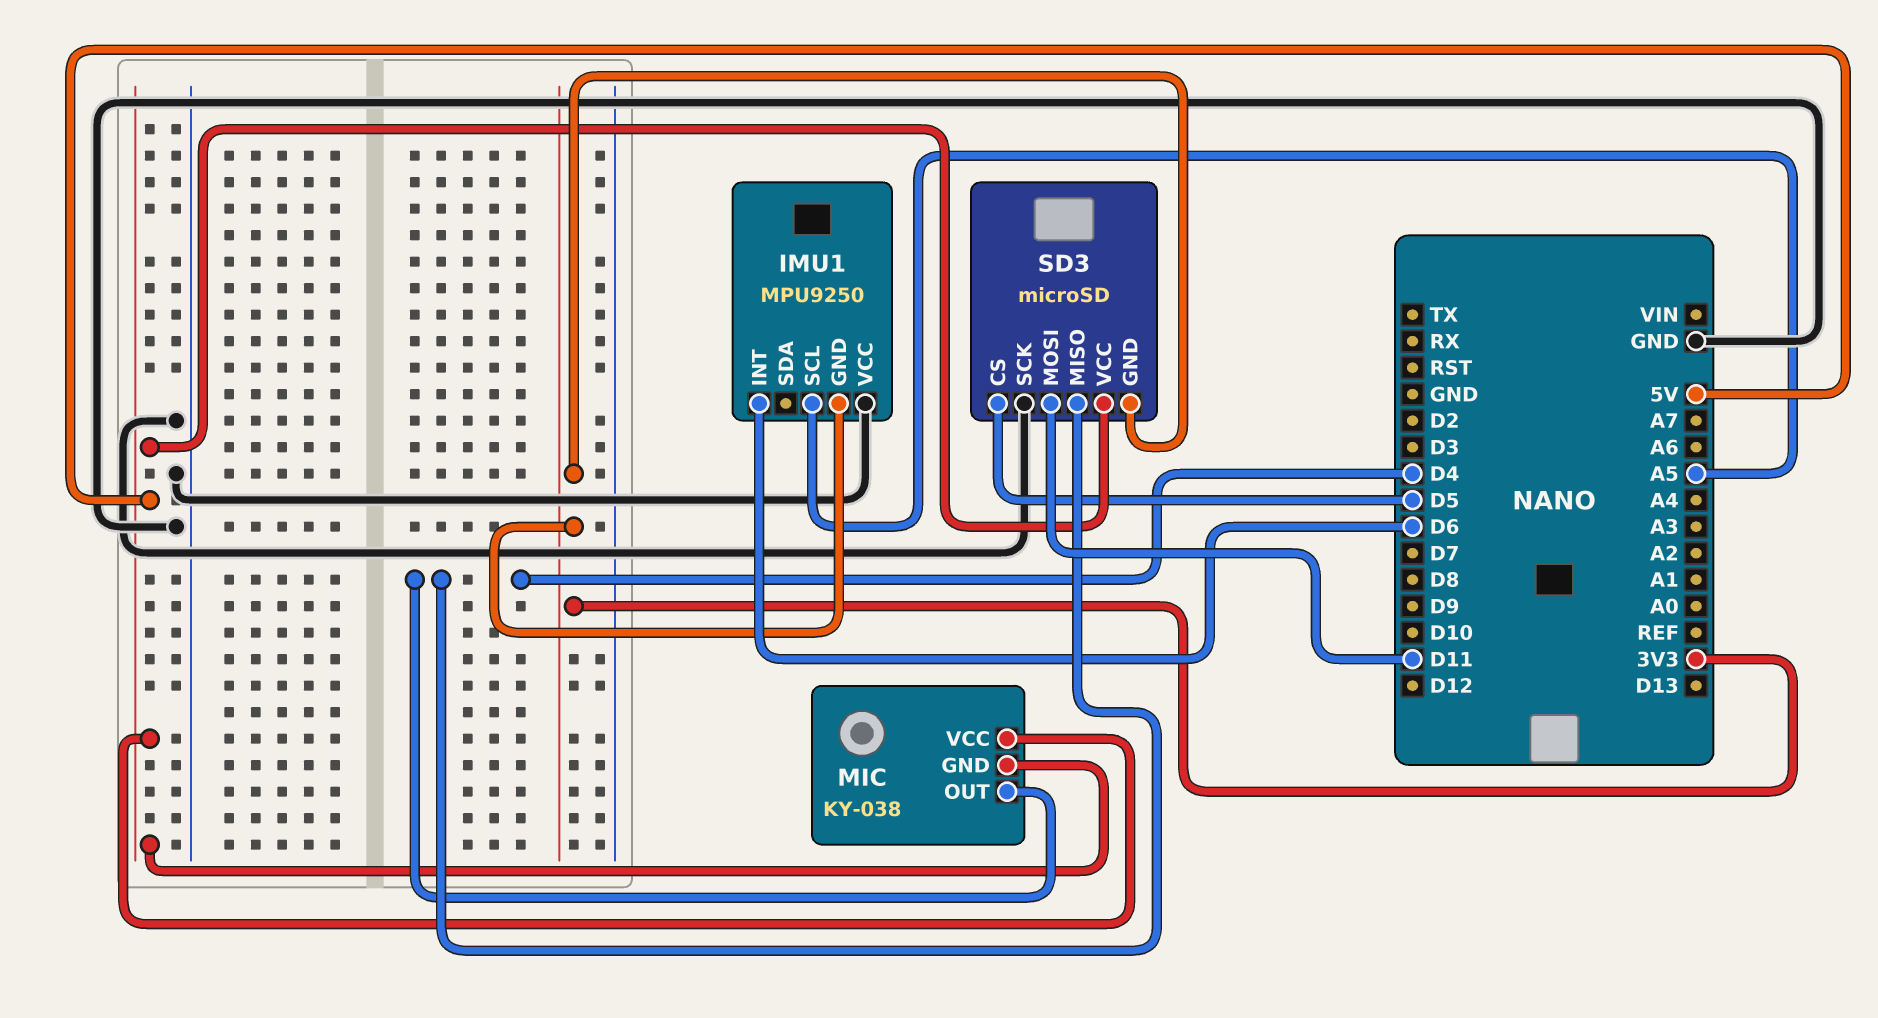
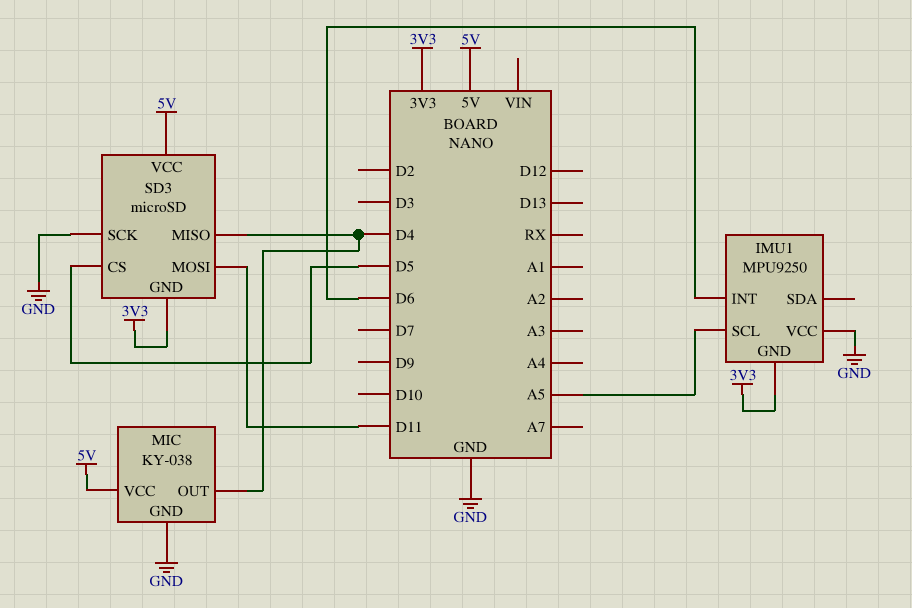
MIC pin GND: 5V -> GND

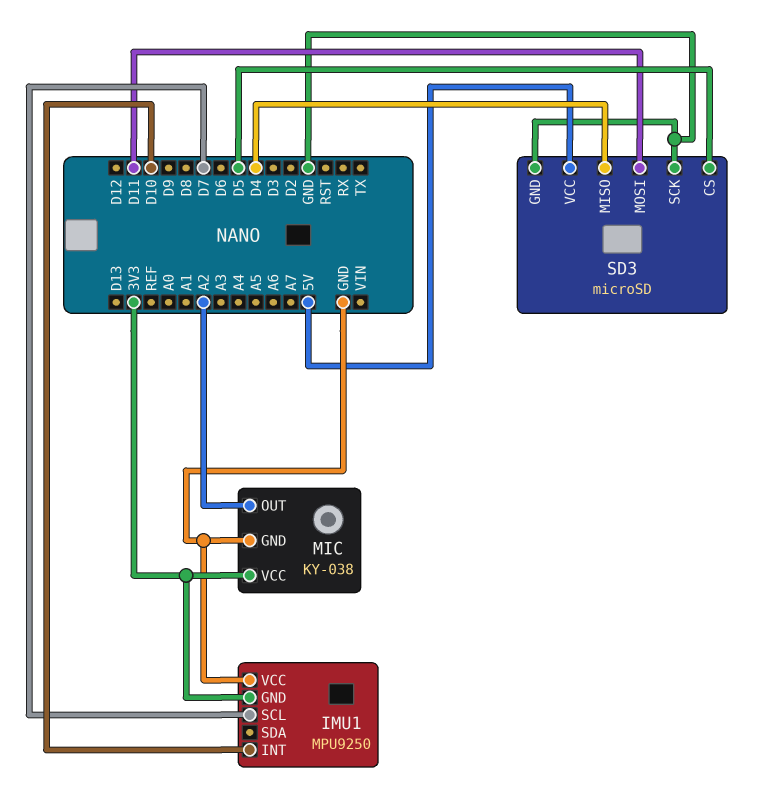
IMU1 pin INT: D6 -> D10
IMU1 pin SCL: A5 -> D7
MIC pin OUT: D4 -> A2
MIC pin VCC: 5V -> 3V3
SD3 pin GND: 3V3 -> GND

